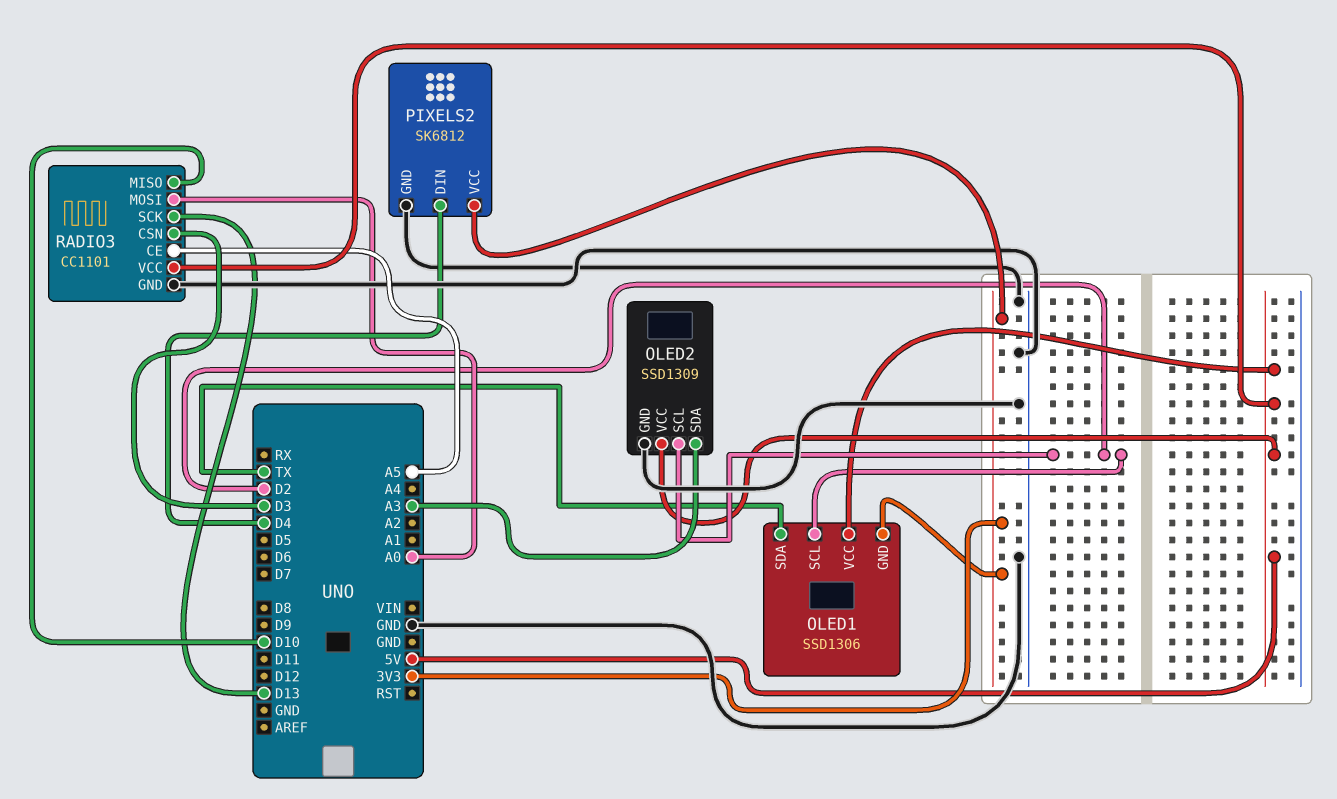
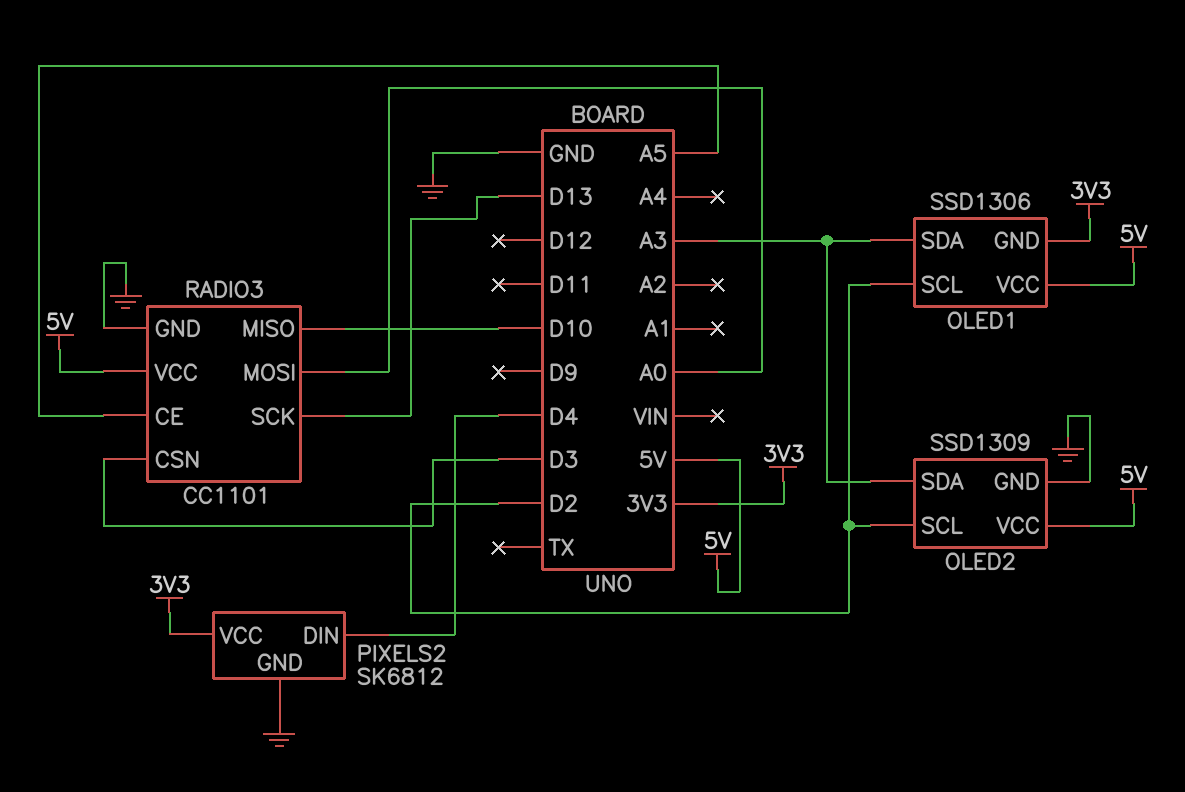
OLED1 pin SDA: TX -> A3

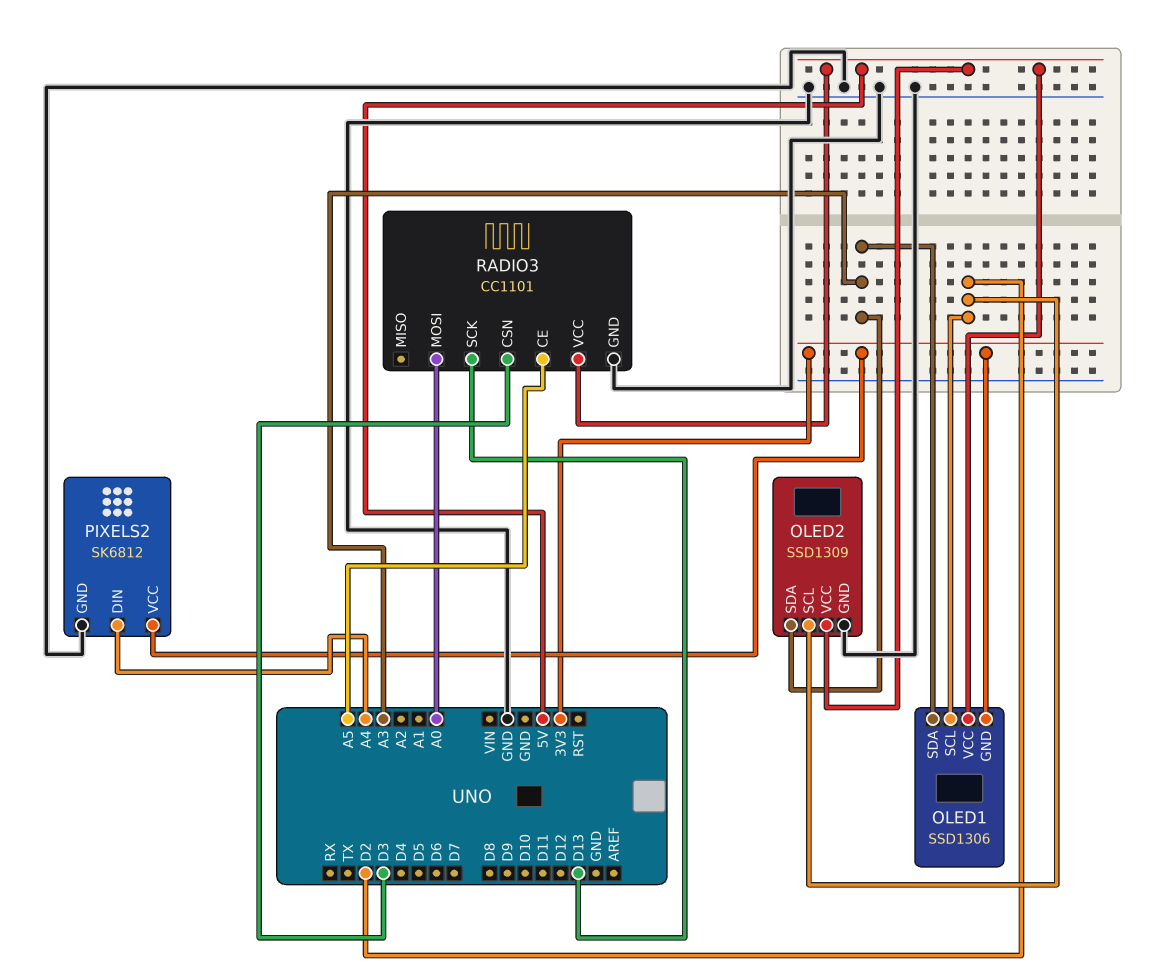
PIXELS2 pin DIN: D4 -> A4
RADIO3 pin MISO: D10 -> none

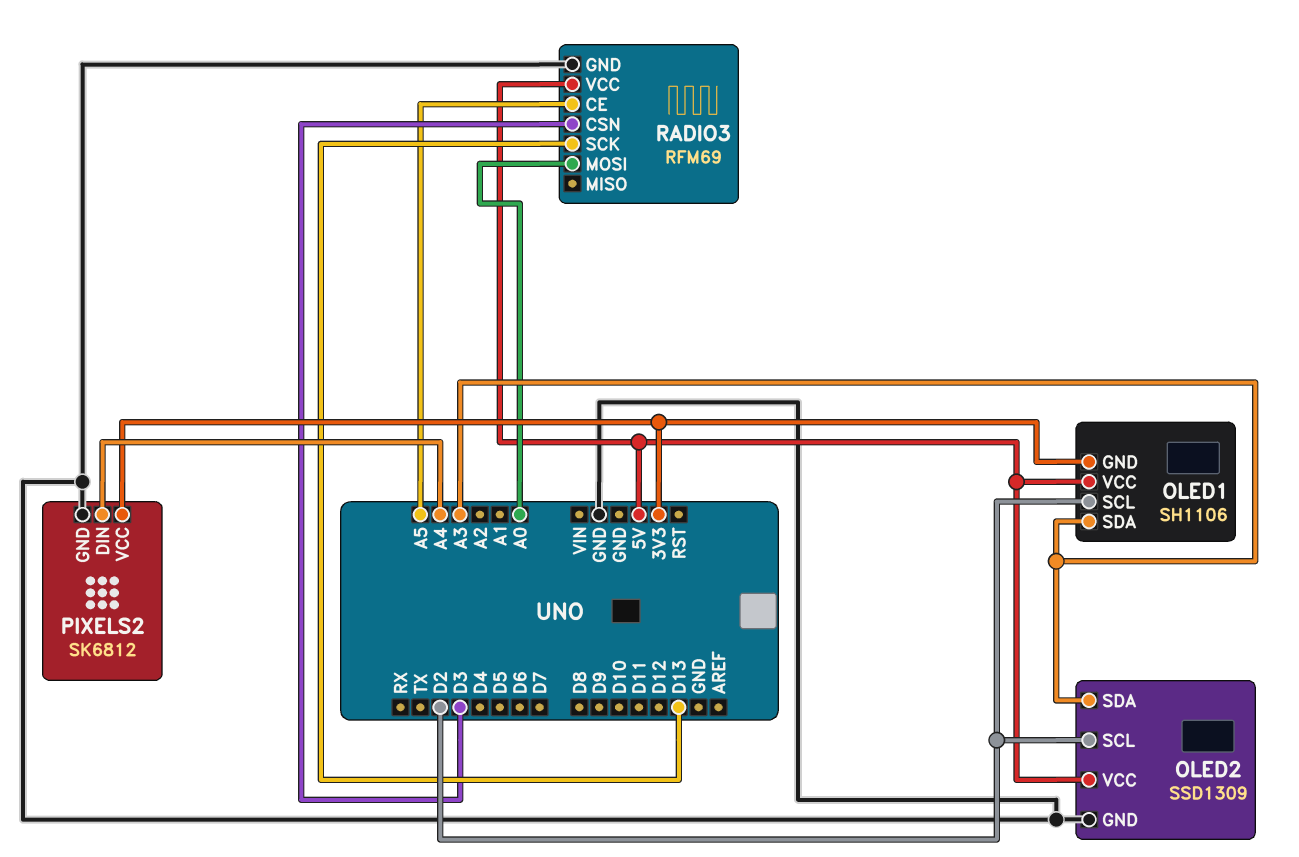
OLED1: SSD1306 -> SH1106
RADIO3: CC1101 -> RFM69

